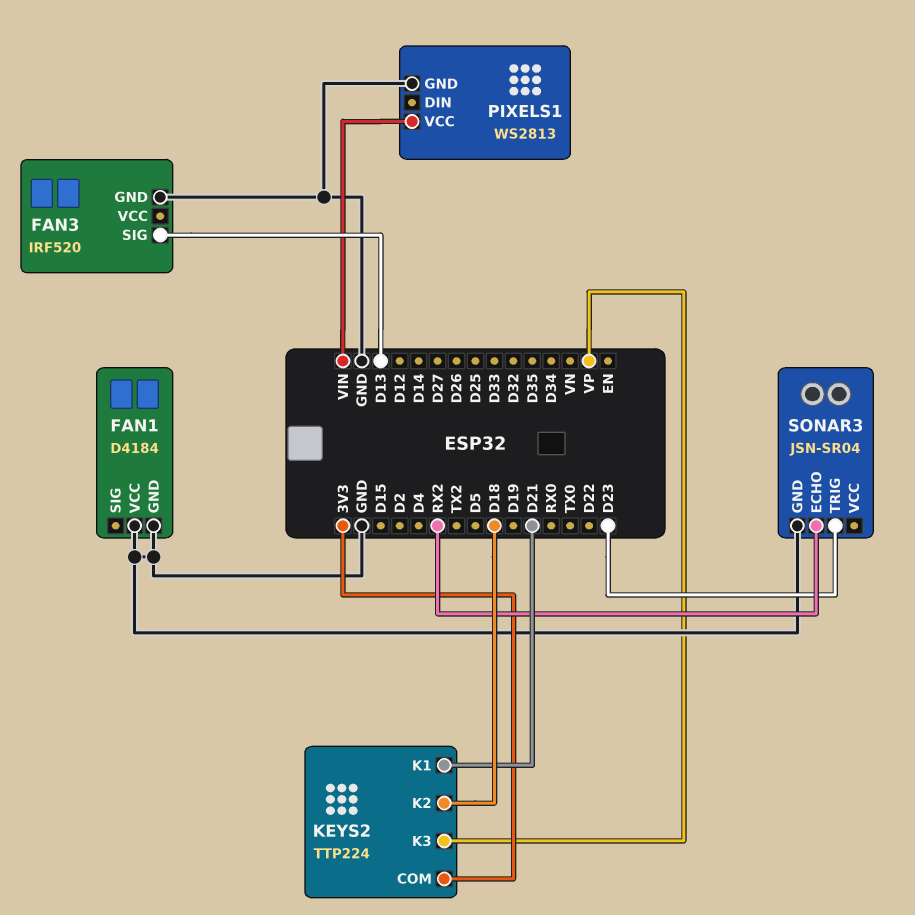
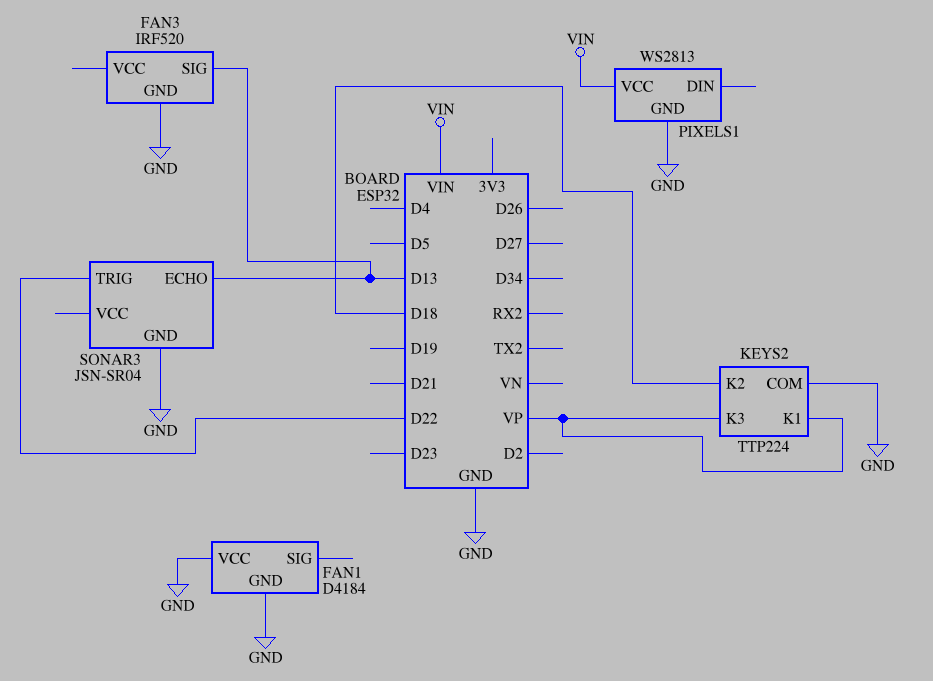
KEYS2 pin COM: 3V3 -> GND
KEYS2 pin K1: D21 -> VP
SONAR3 pin ECHO: RX2 -> D13
SONAR3 pin TRIG: D23 -> D22

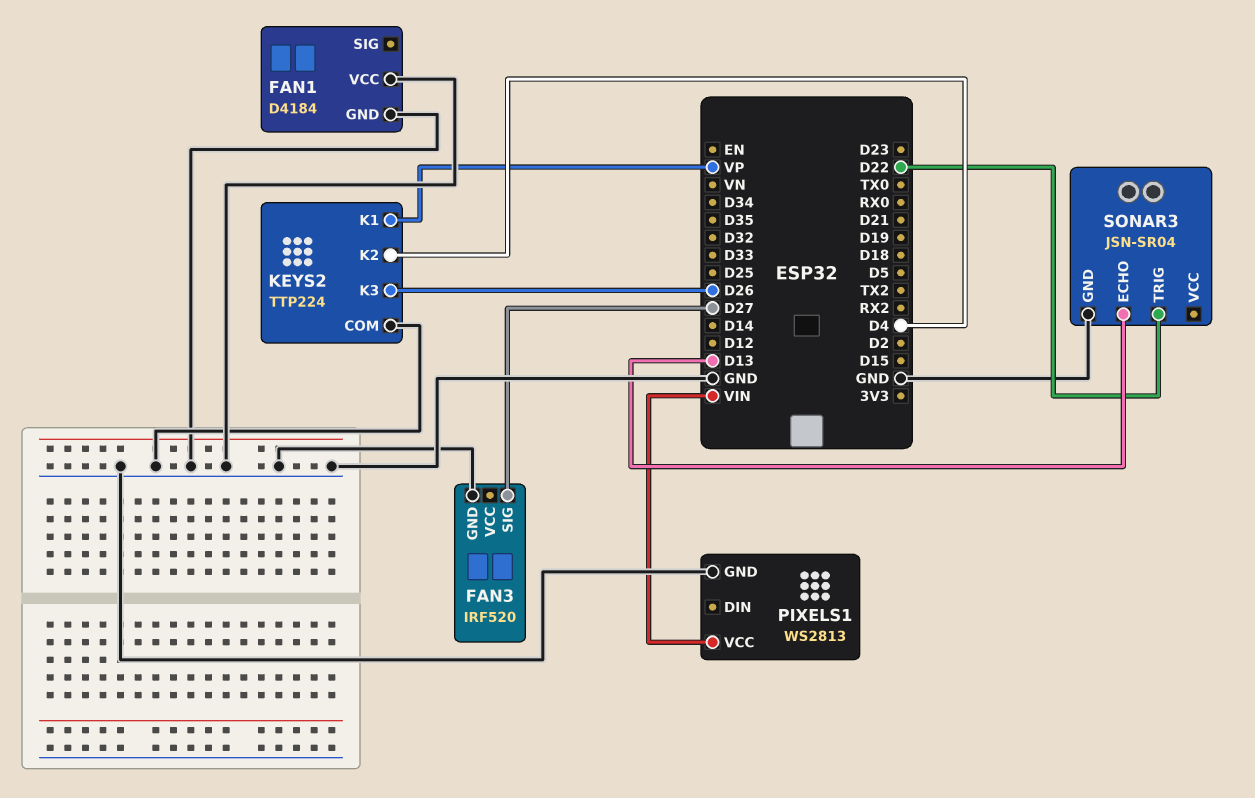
FAN3 pin SIG: D13 -> D27
KEYS2 pin K2: D18 -> D4
KEYS2 pin K3: VP -> D26

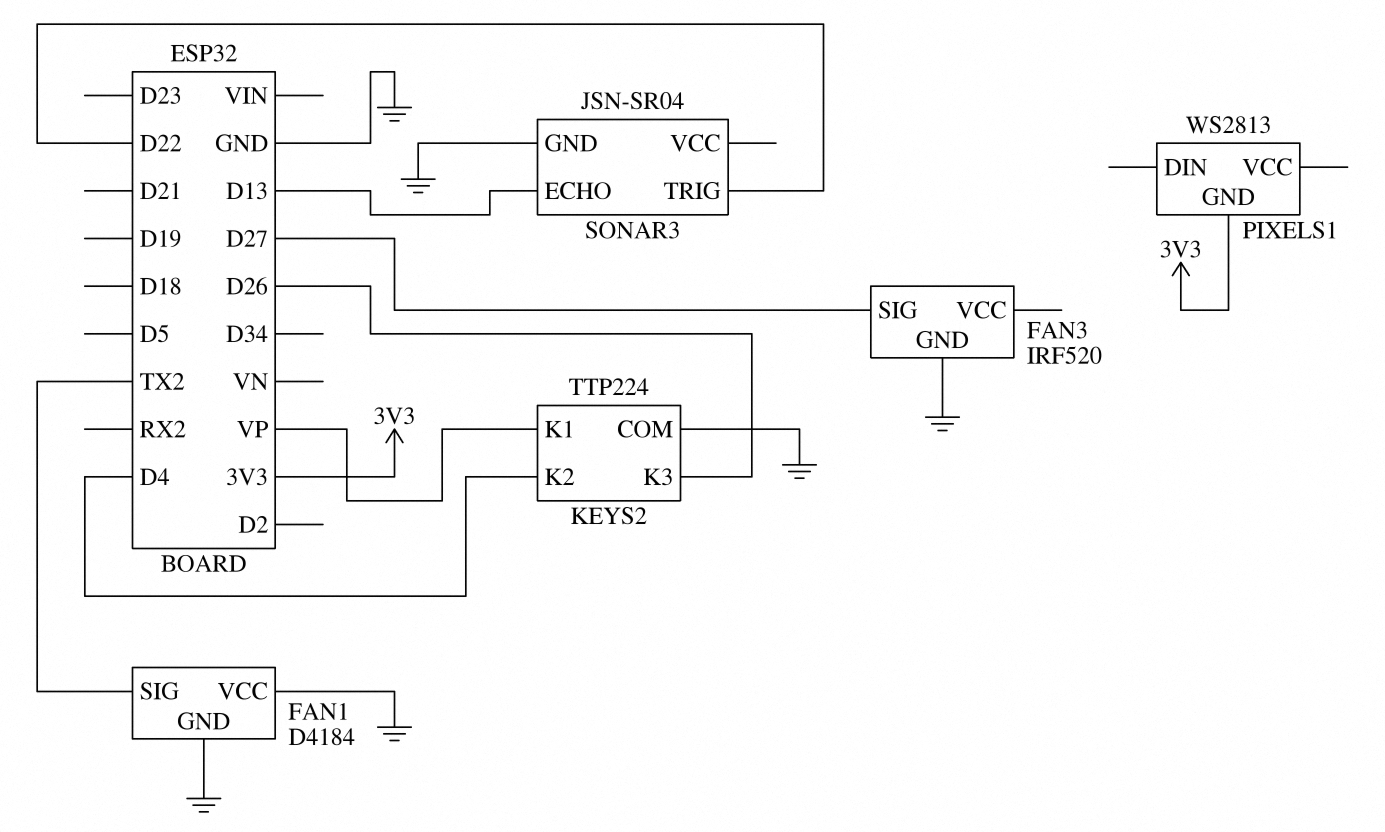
FAN1 pin SIG: none -> TX2
PIXELS1 pin GND: GND -> 3V3
PIXELS1 pin VCC: VIN -> none

